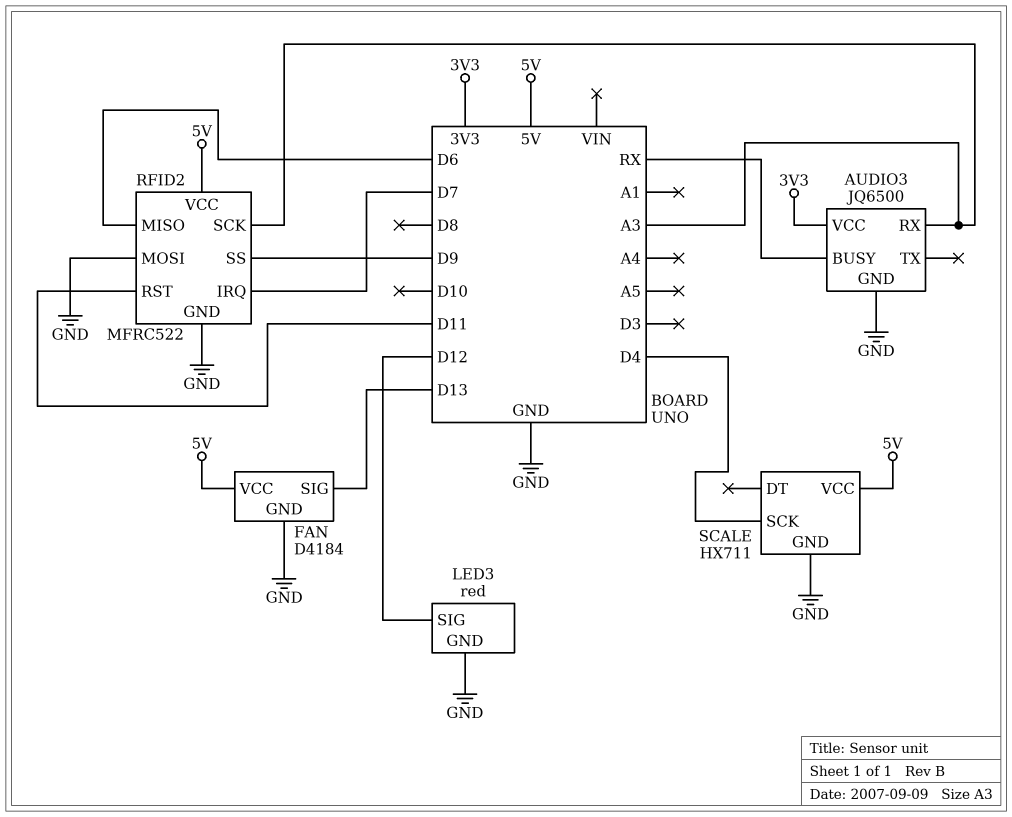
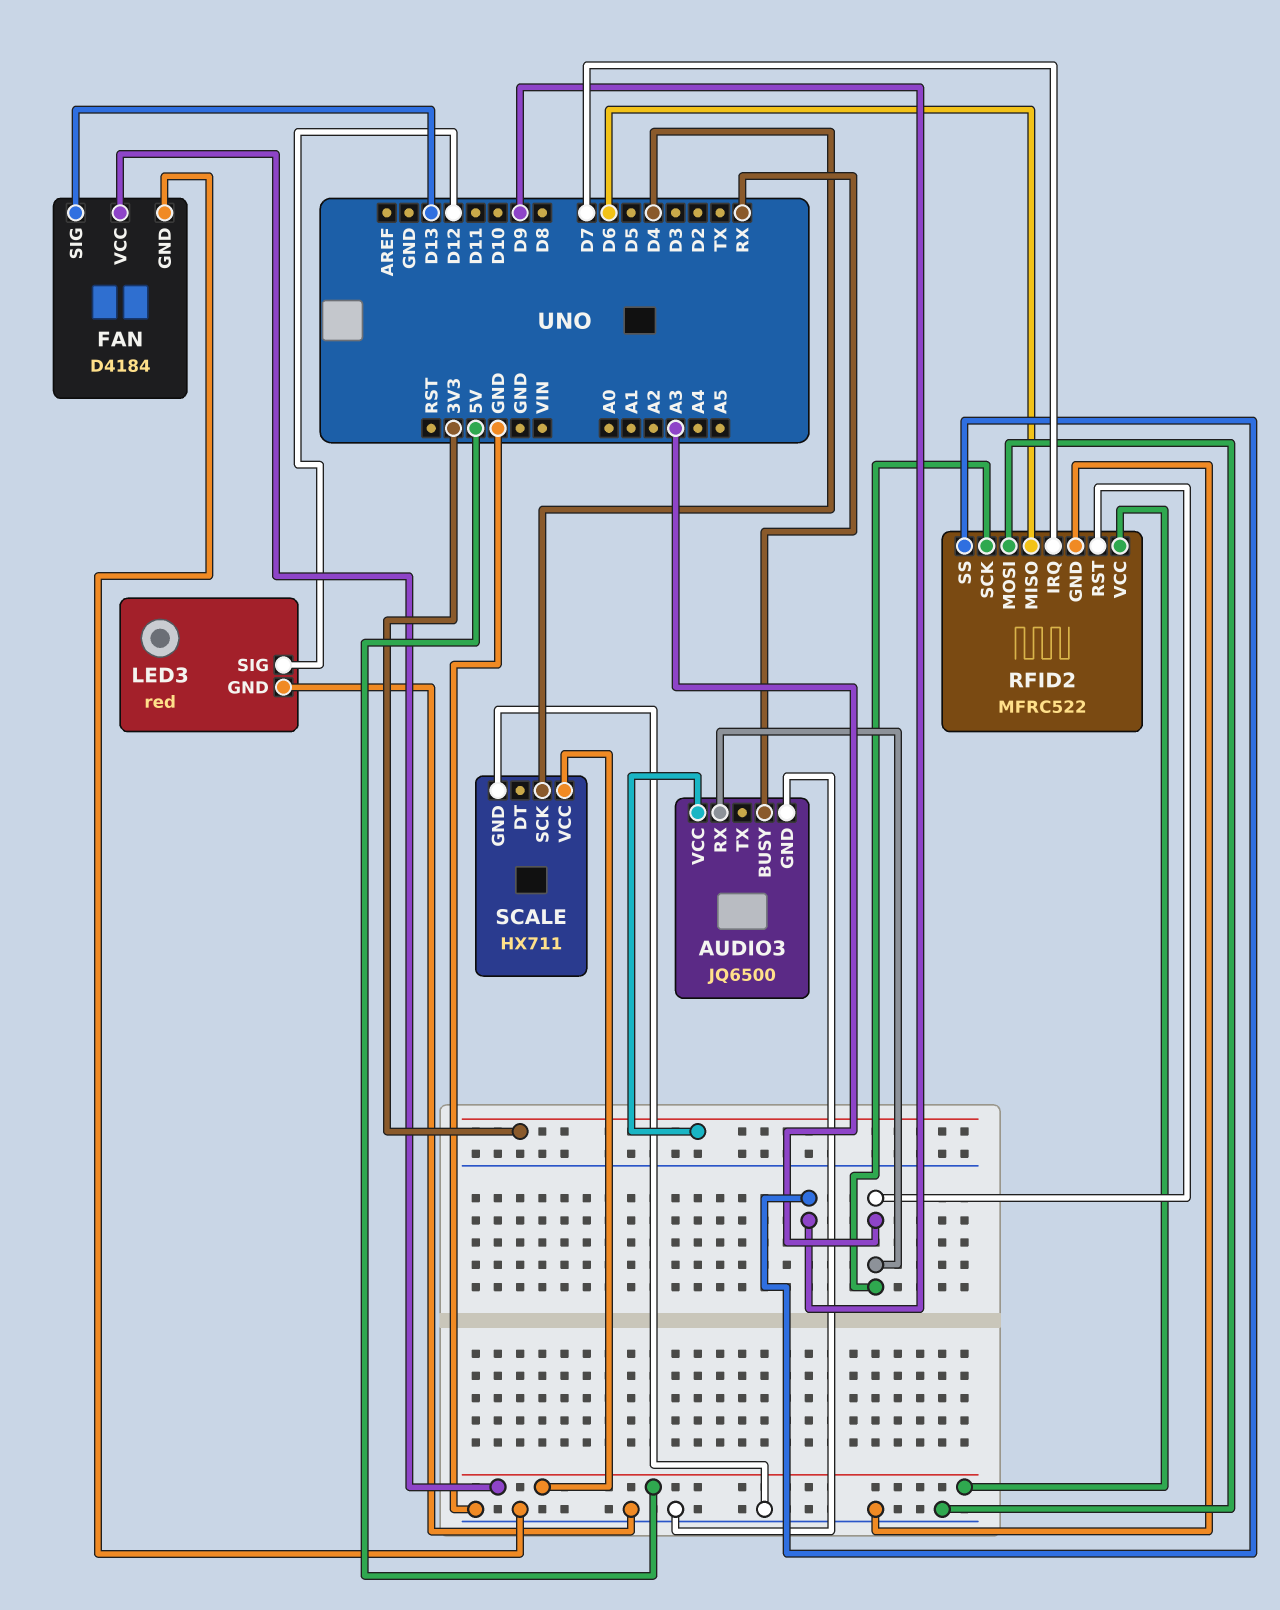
RFID2 pin RST: D11 -> A3

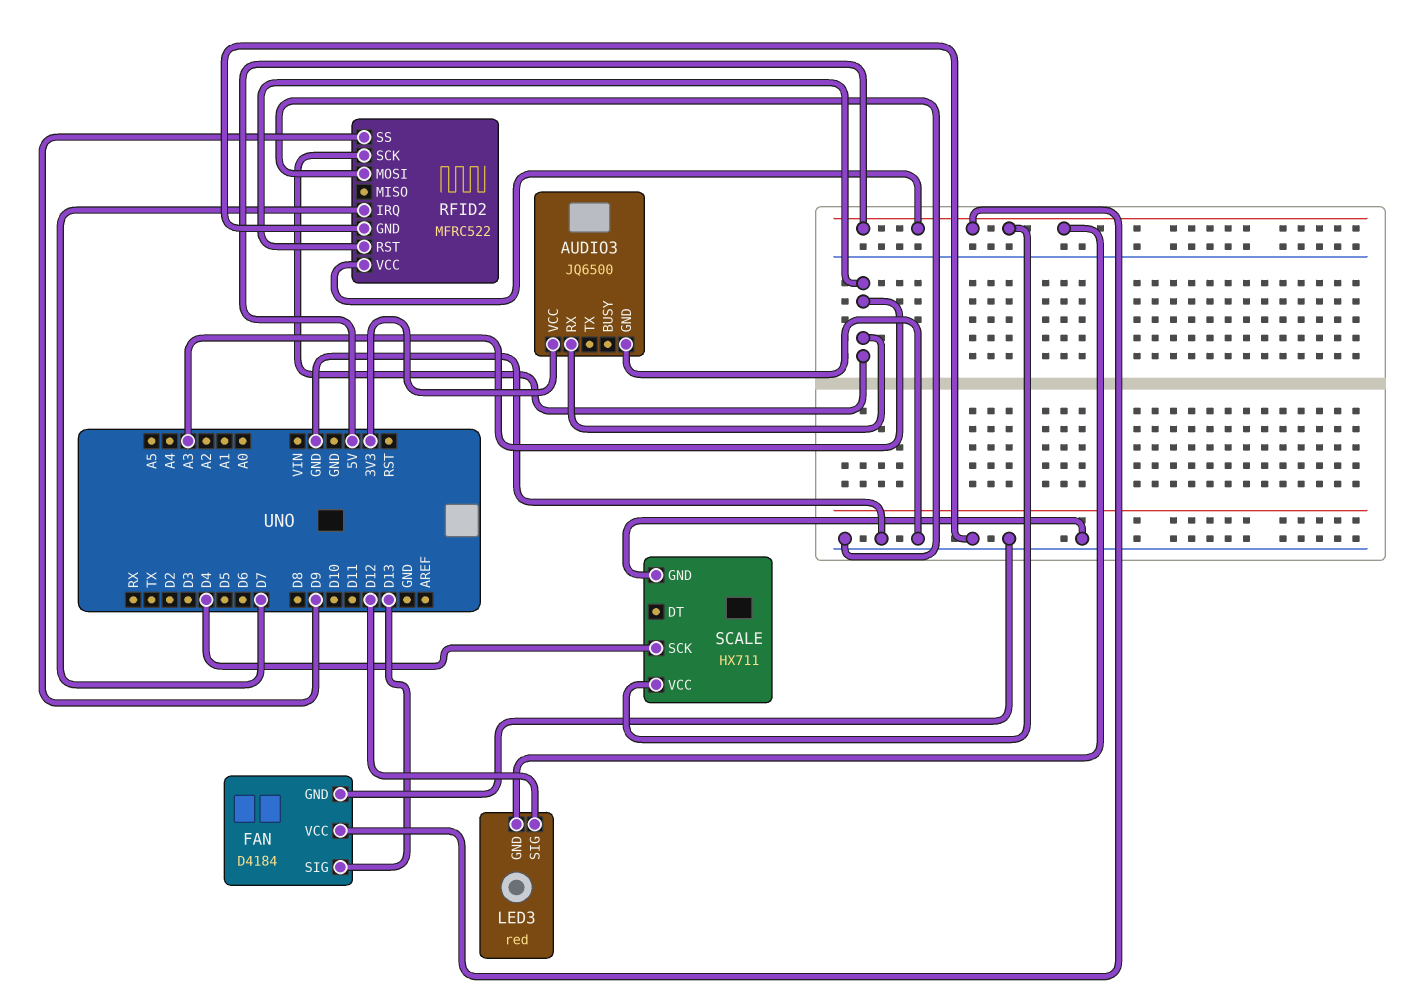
AUDIO3 pin BUSY: RX -> none
LED3 pin GND: GND -> 5V
RFID2 pin MISO: D6 -> none

